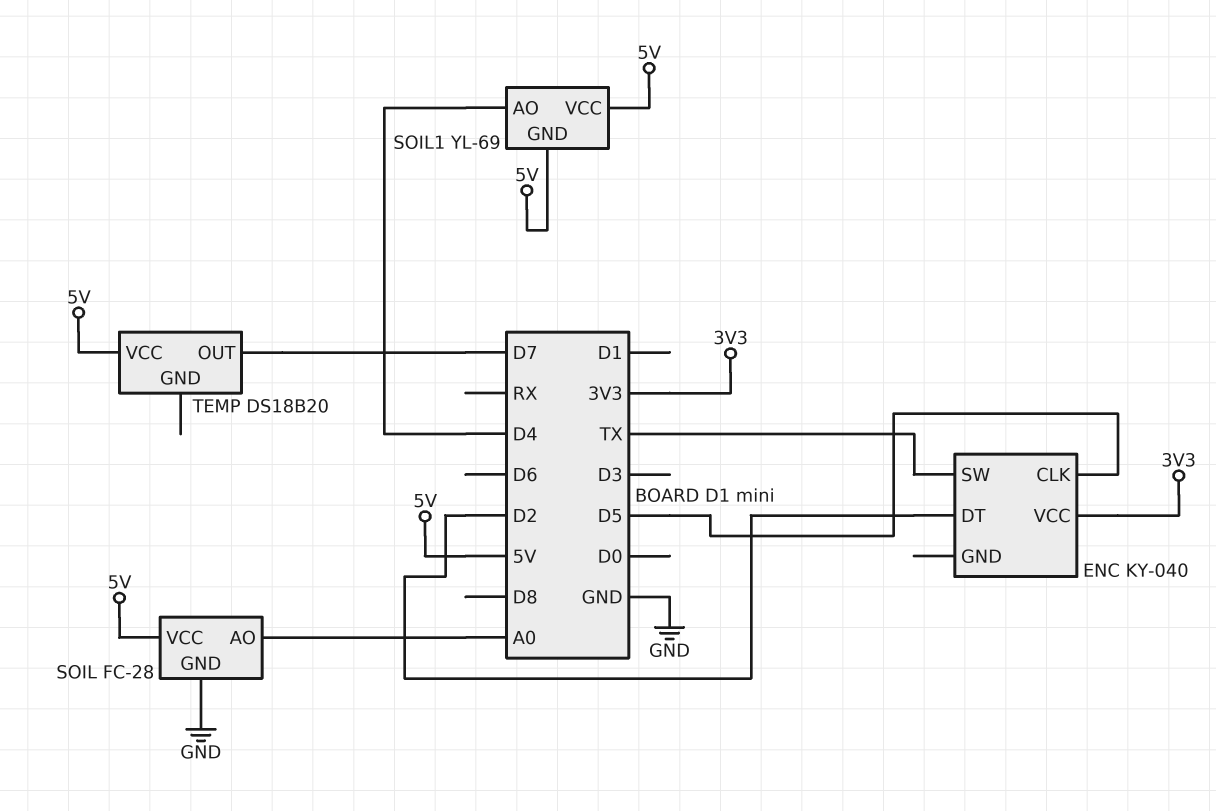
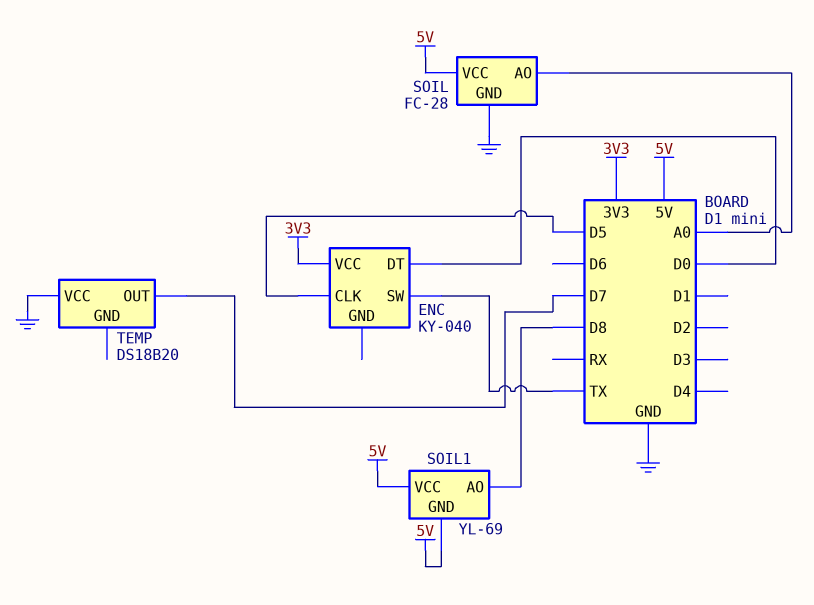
ENC pin DT: D2 -> D0
SOIL1 pin AO: D4 -> D8
TEMP pin VCC: 5V -> GND

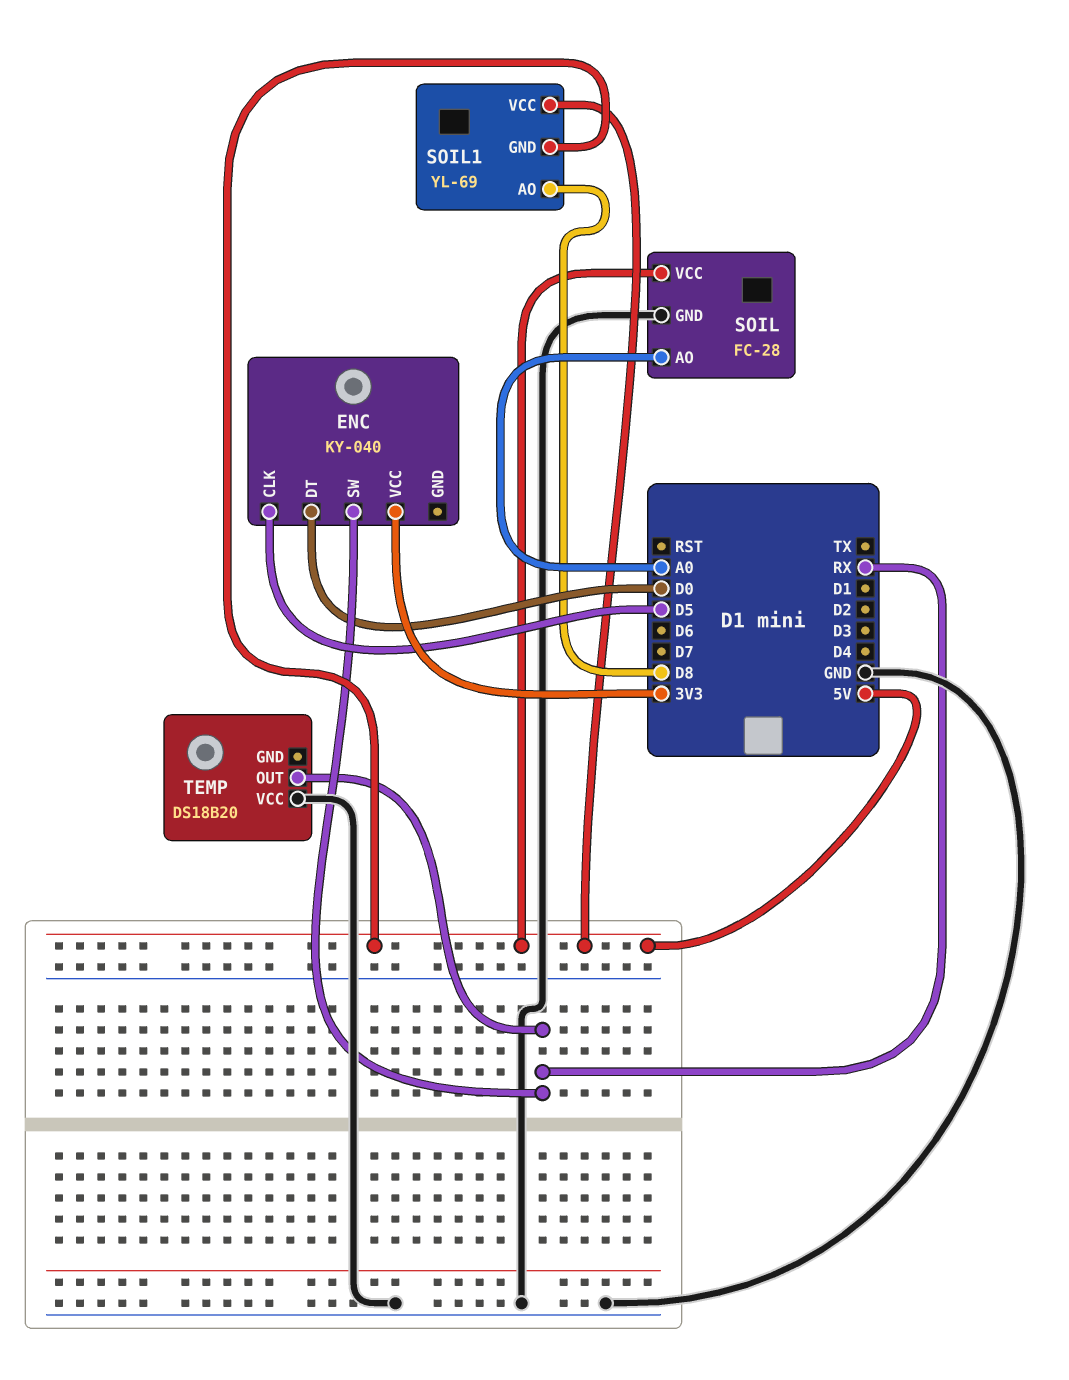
ENC pin SW: TX -> RX
TEMP pin OUT: D7 -> RX

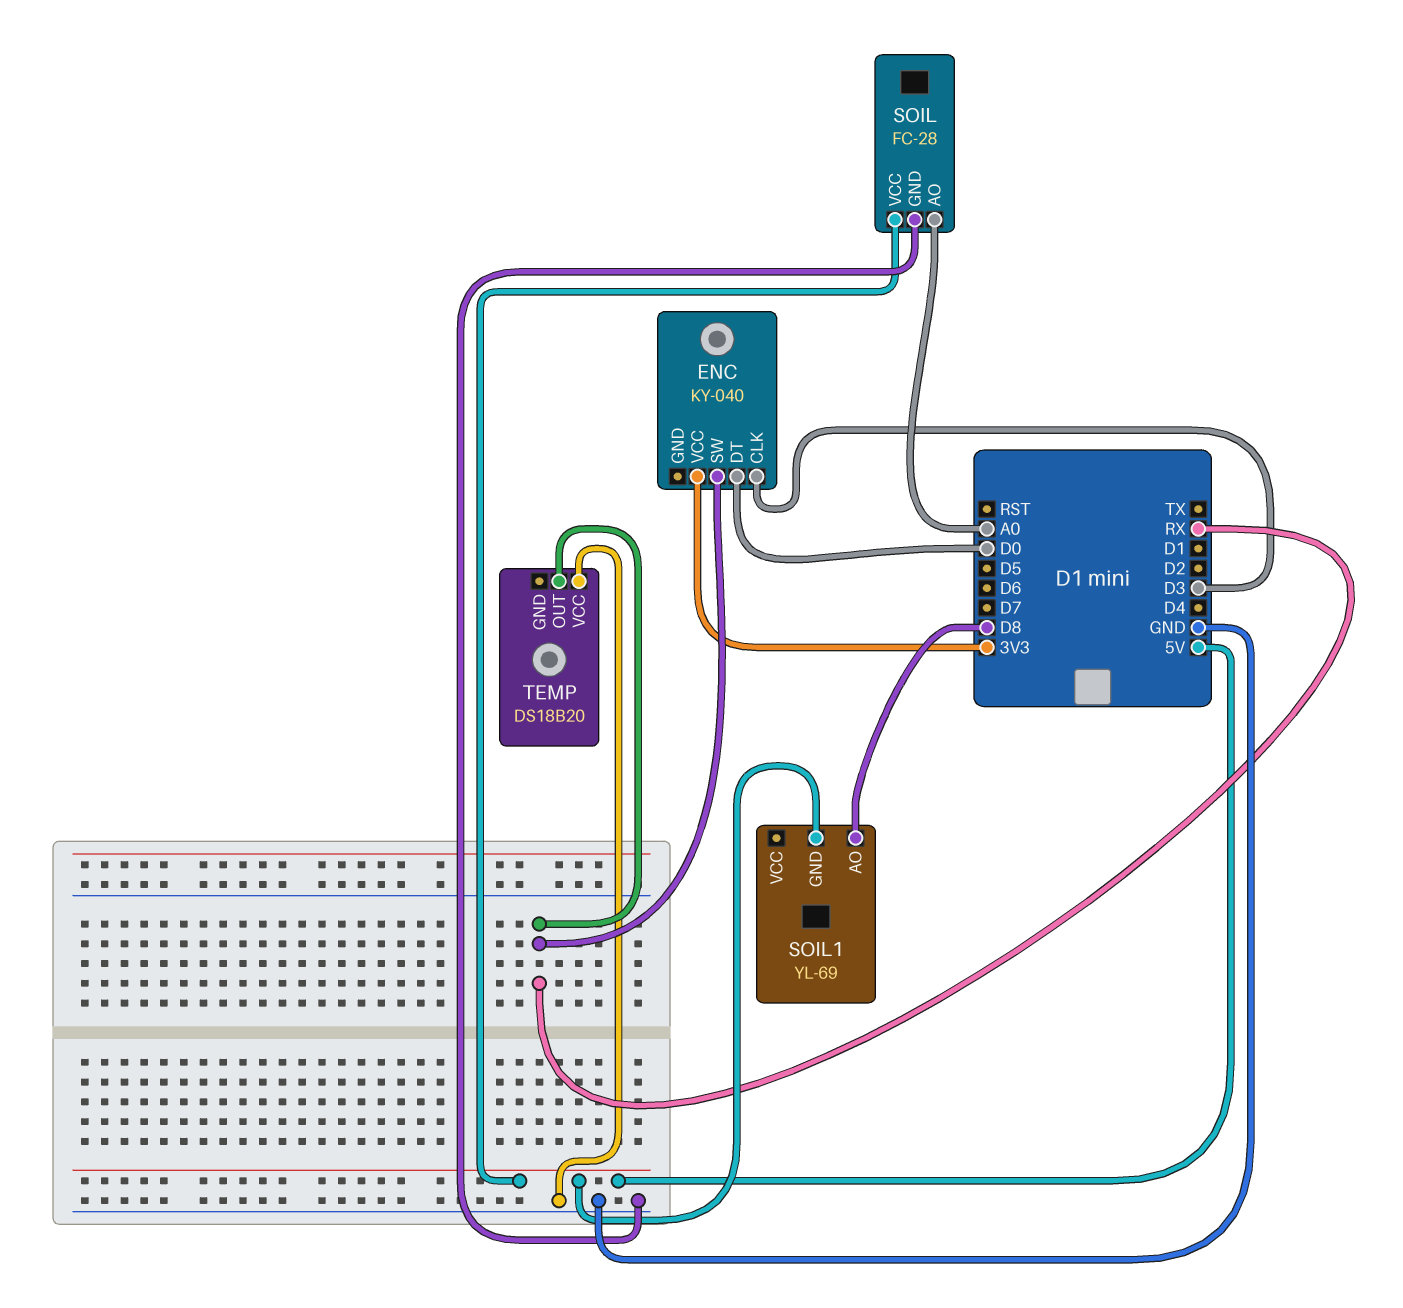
ENC pin CLK: D5 -> D3
SOIL1 pin VCC: 5V -> none

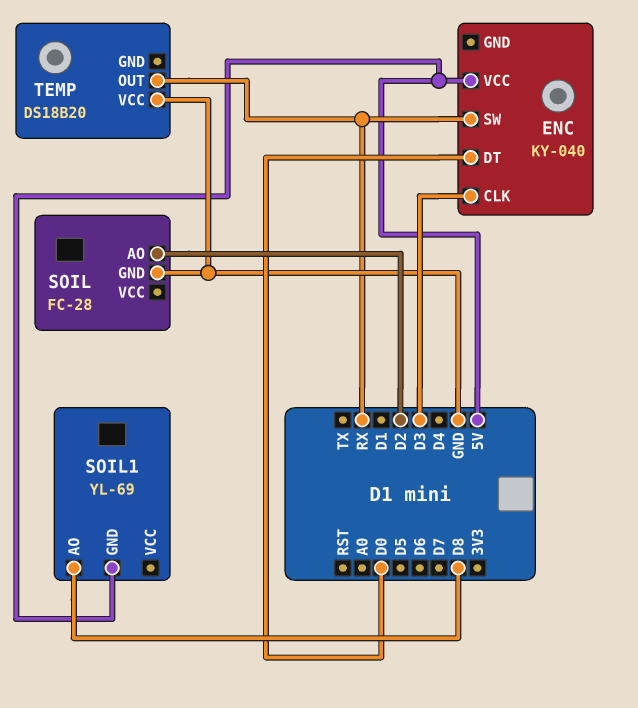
ENC pin VCC: 3V3 -> 5V
SOIL pin AO: A0 -> D2
SOIL pin VCC: 5V -> none

